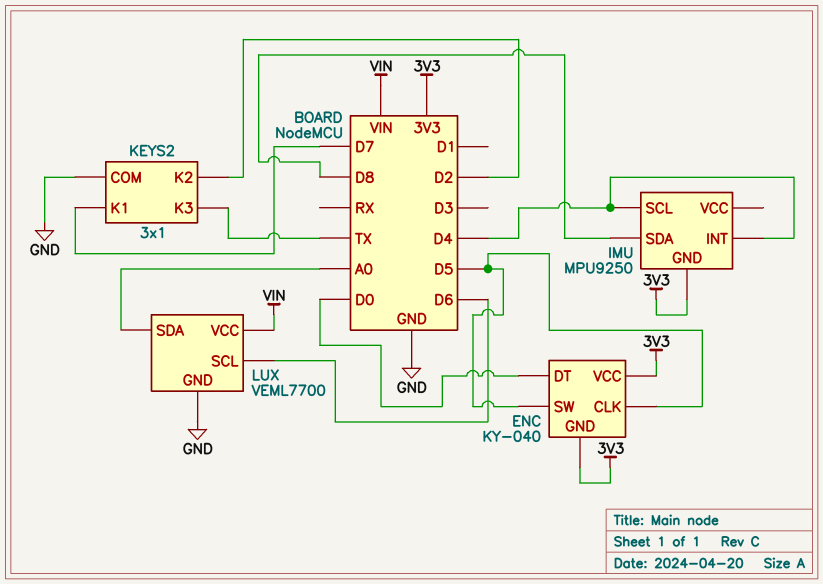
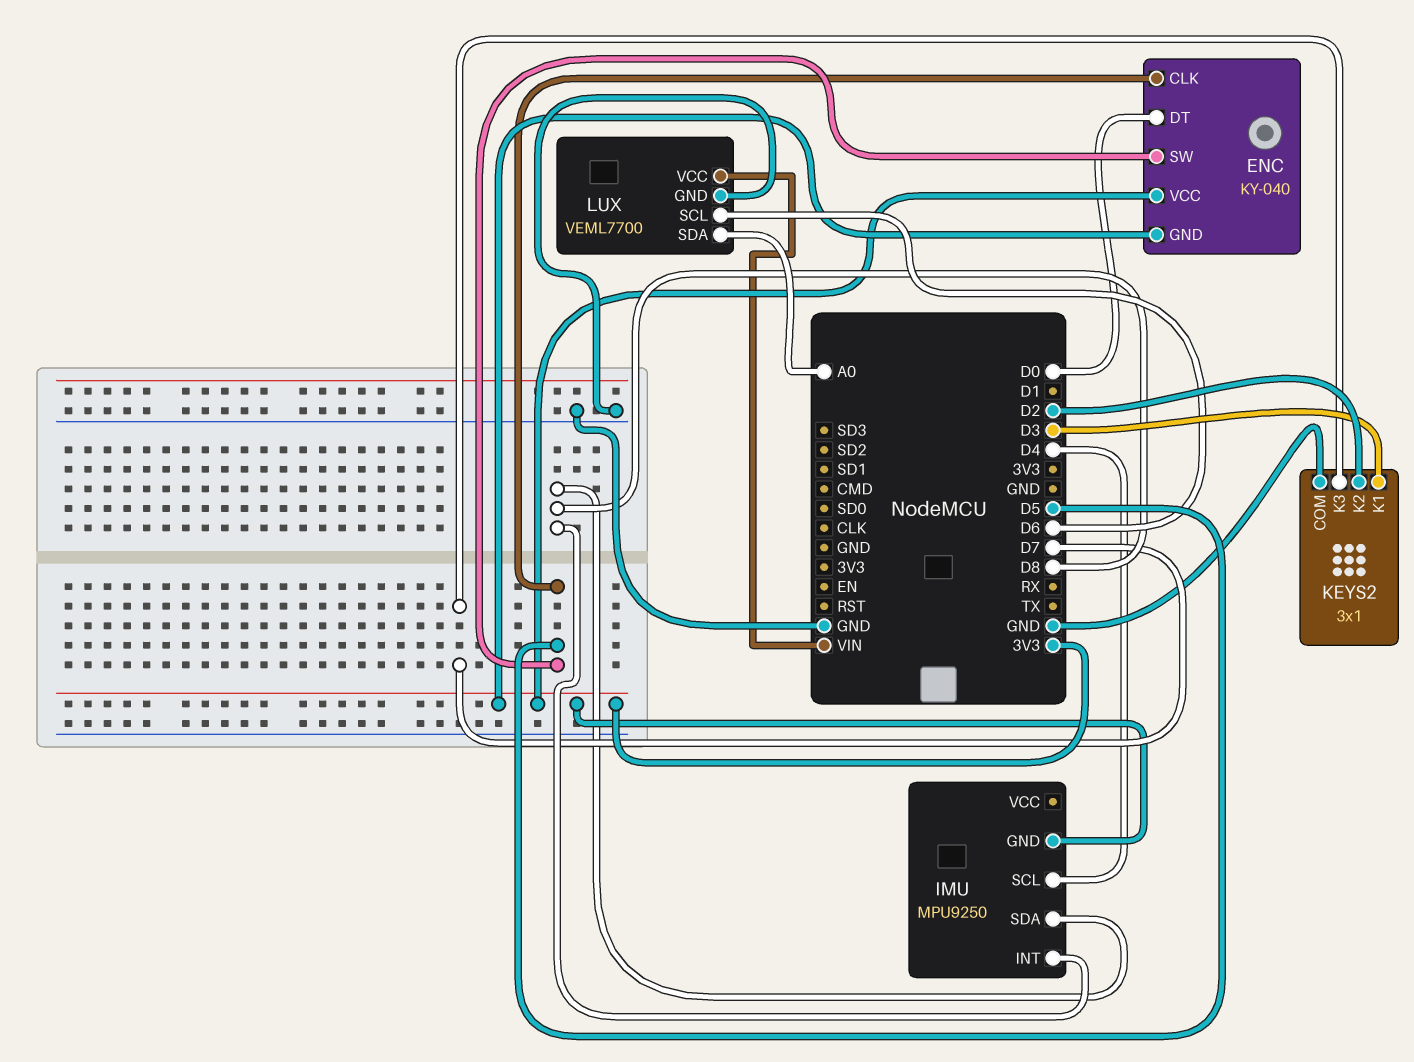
IMU pin INT: D4 -> D8
KEYS2 pin K1: D7 -> D3
KEYS2 pin K3: TX -> D7

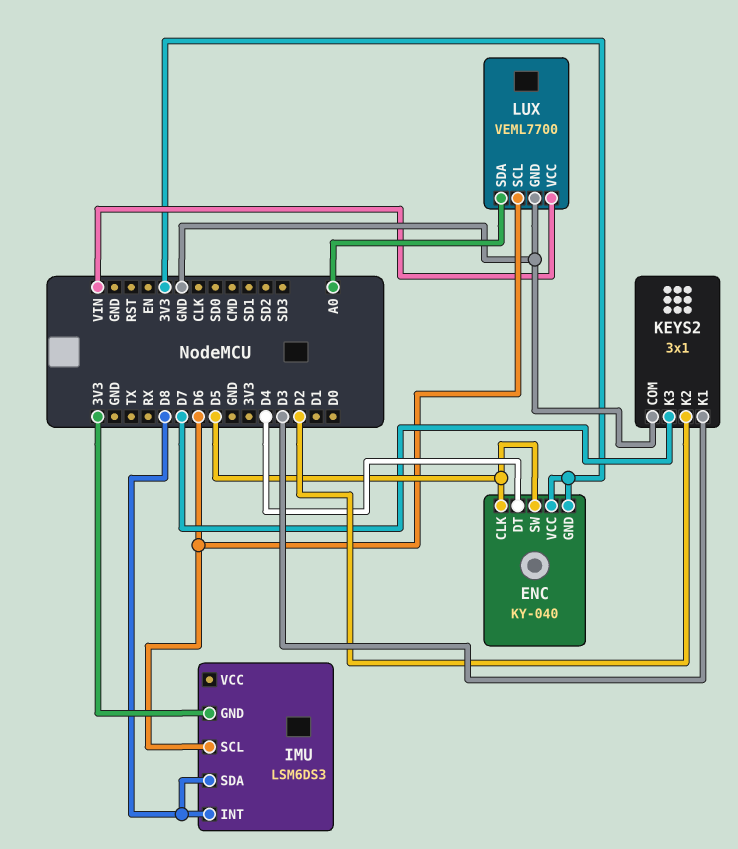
ENC pin DT: D0 -> D4
IMU: MPU9250 -> LSM6DS3
IMU pin SCL: D4 -> D6

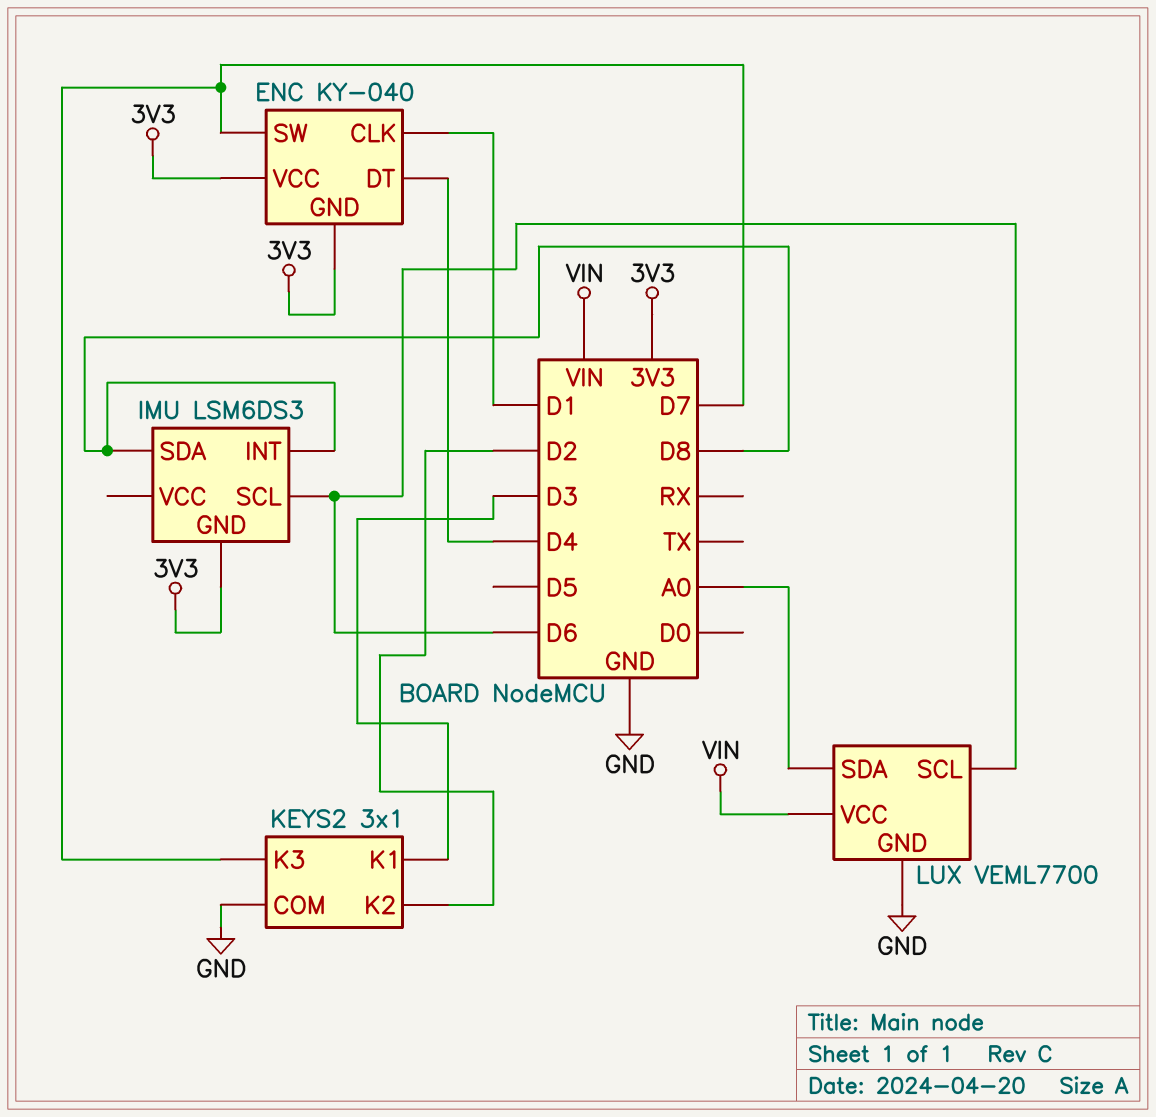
ENC pin CLK: D5 -> D1
ENC pin SW: D5 -> D7

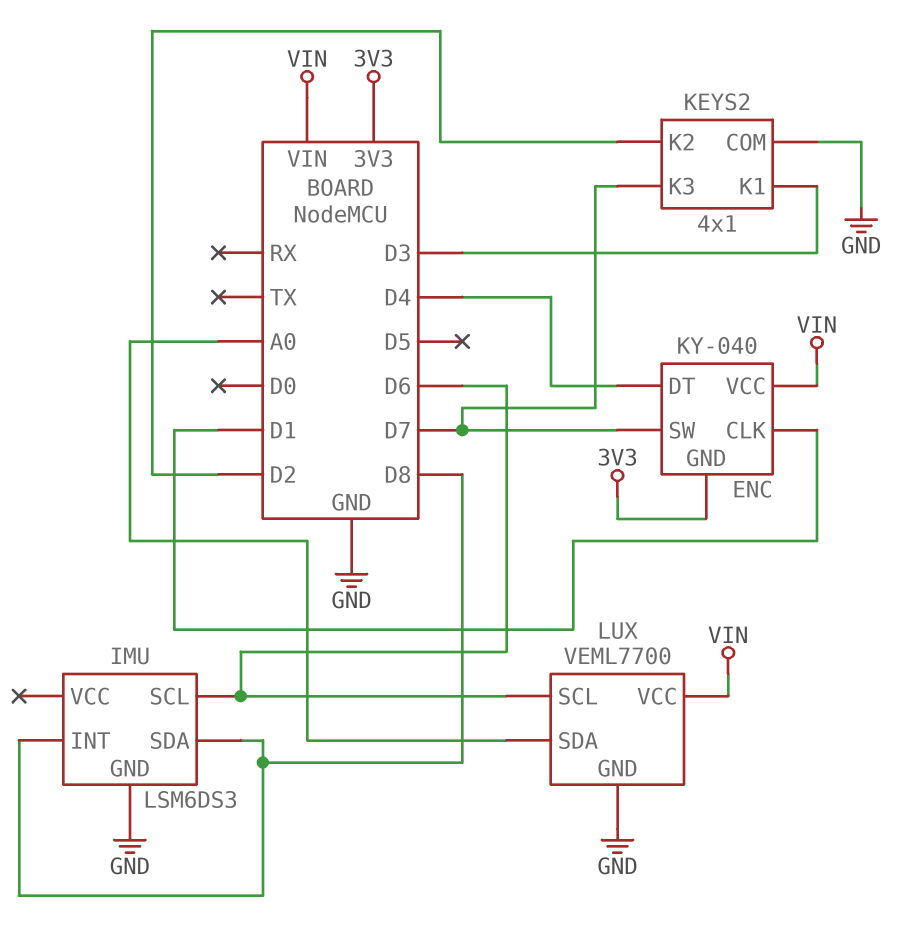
ENC pin VCC: 3V3 -> VIN
IMU pin GND: 3V3 -> GND
KEYS2: 3x1 -> 4x1

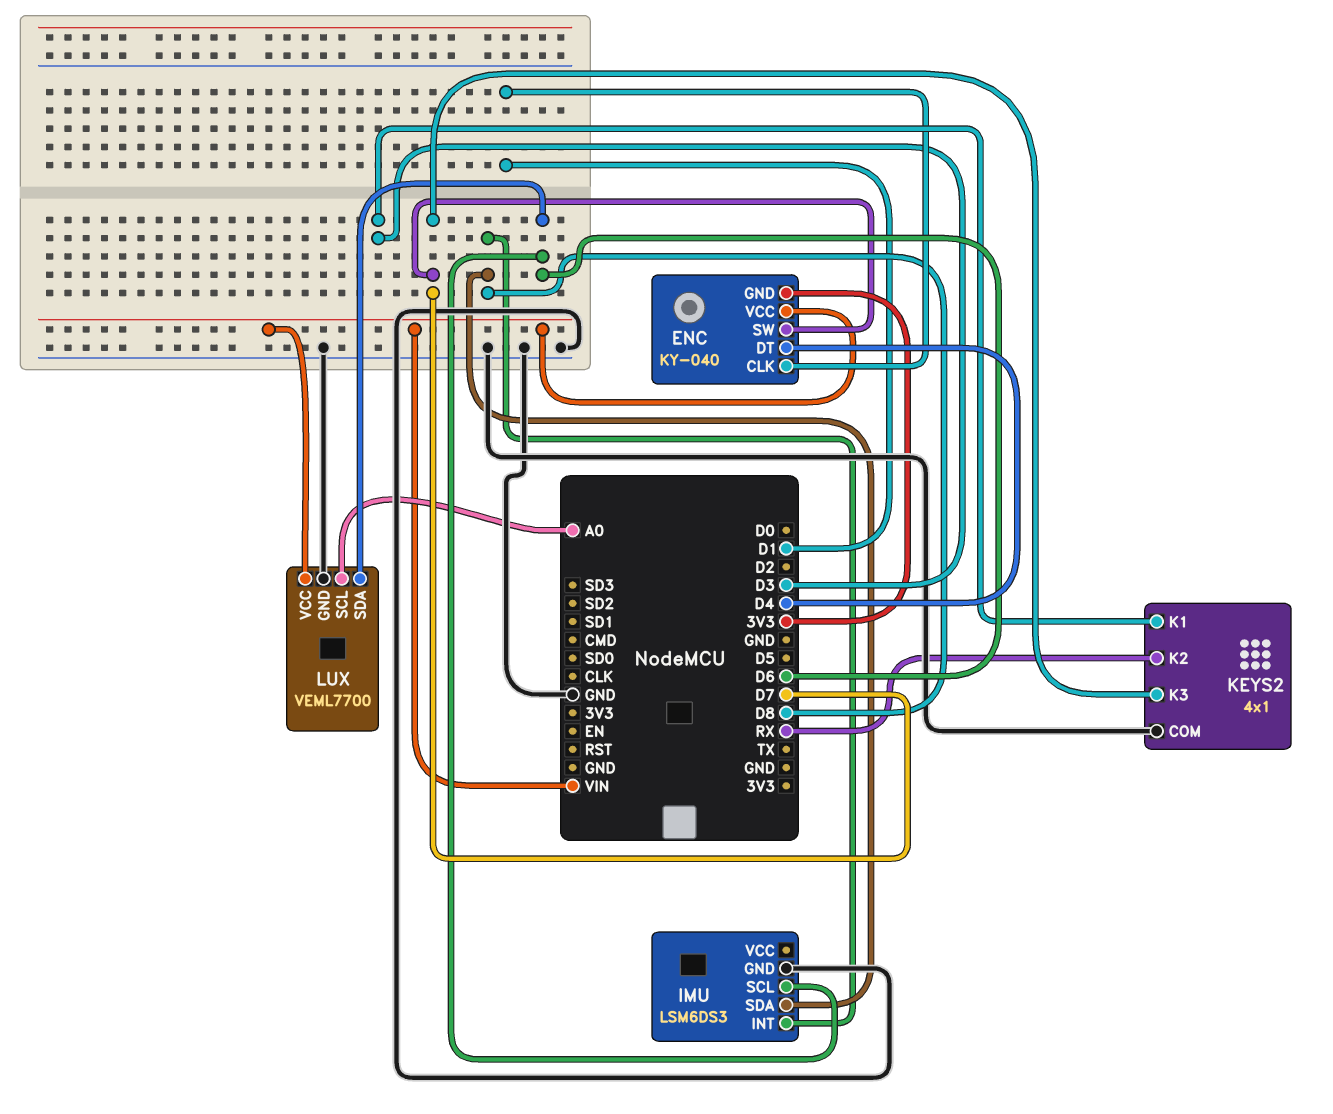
KEYS2 pin K2: D2 -> RX
LUX pin SCL: D6 -> A0
LUX pin SDA: A0 -> D6

